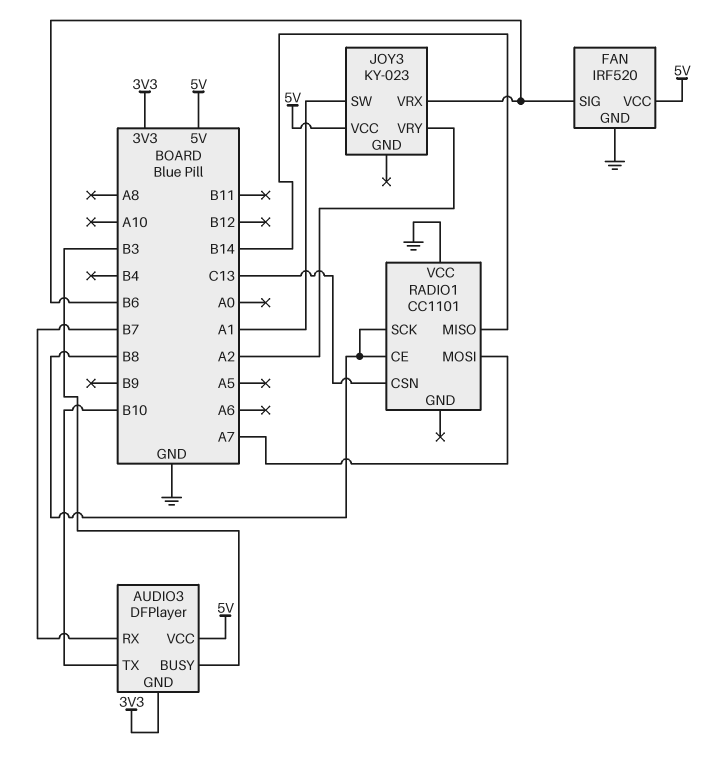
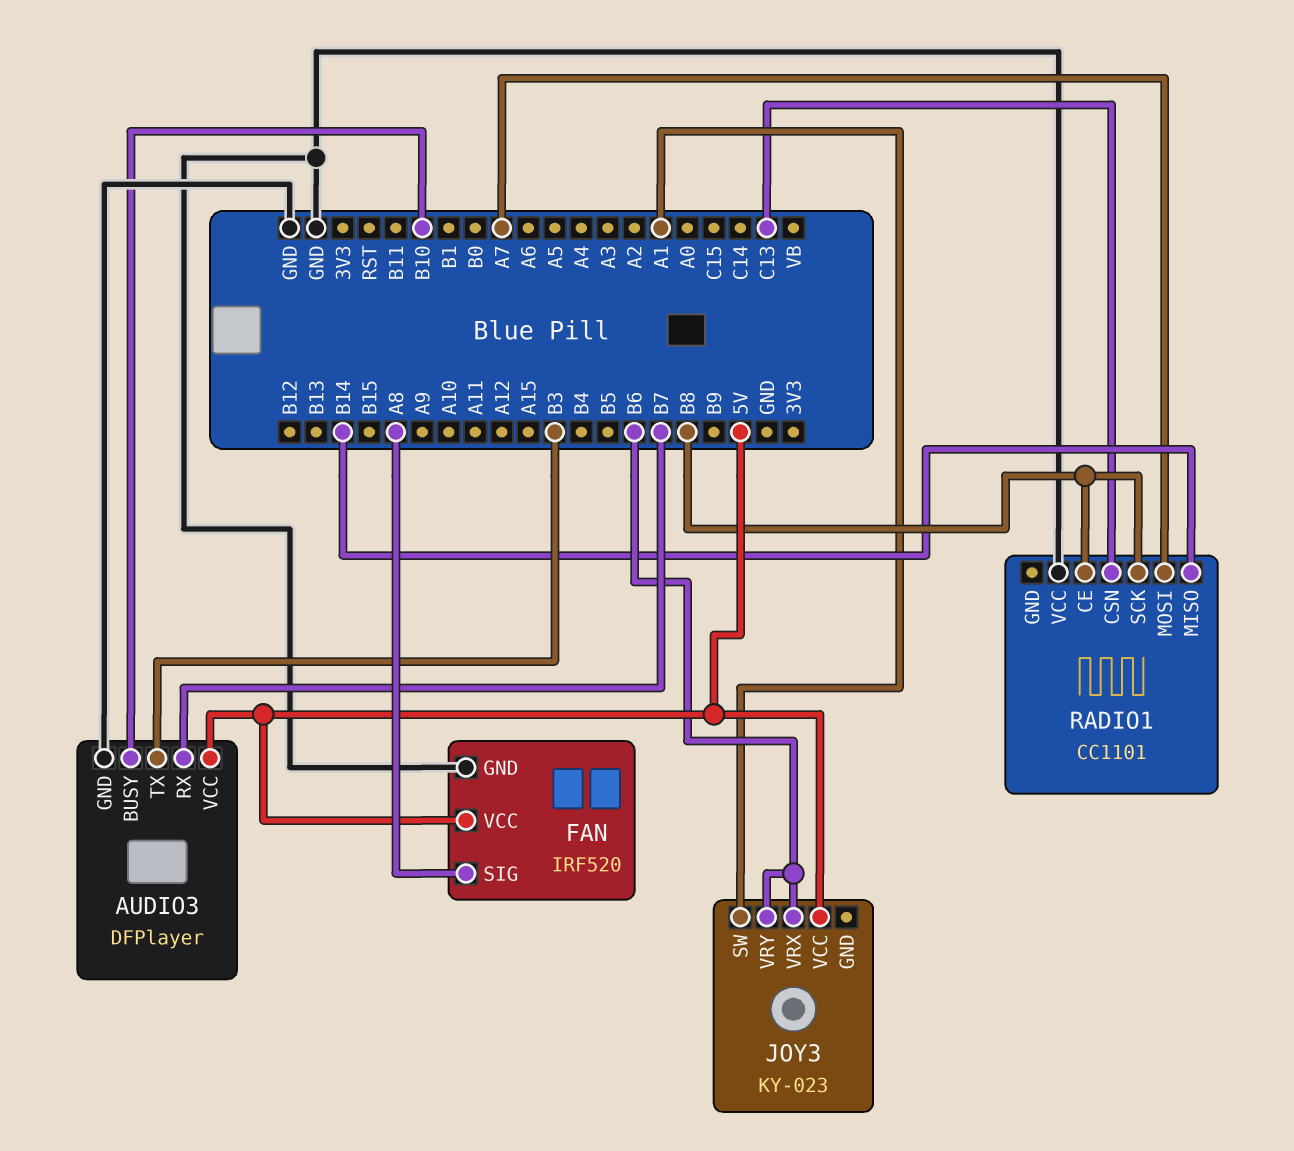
AUDIO3 pin BUSY: B3 -> B10
AUDIO3 pin GND: 3V3 -> GND
AUDIO3 pin TX: B10 -> B3
FAN pin SIG: B6 -> A8
JOY3 pin VRY: A2 -> B6

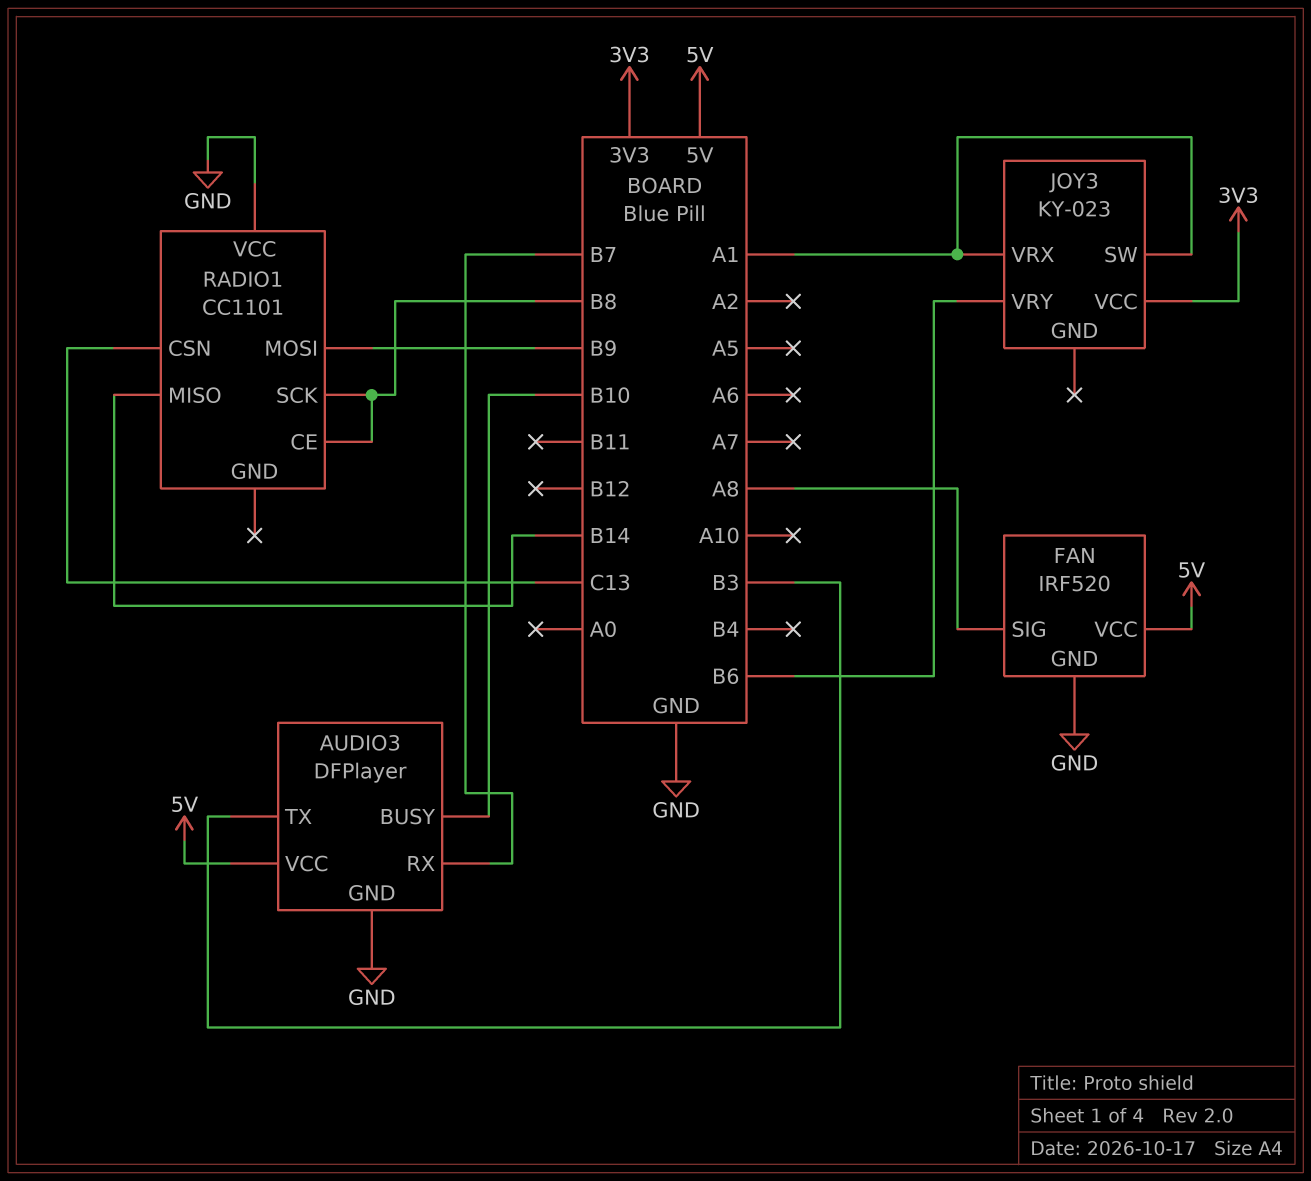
JOY3 pin VCC: 5V -> 3V3
JOY3 pin VRX: B6 -> A1
RADIO1 pin MOSI: A7 -> B9

